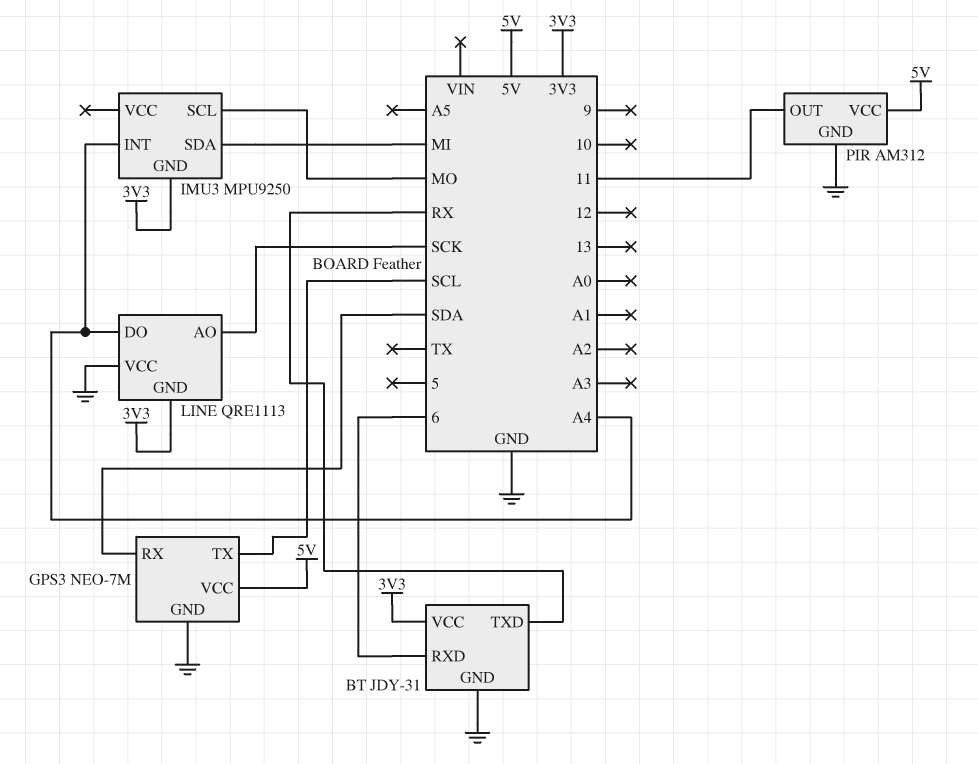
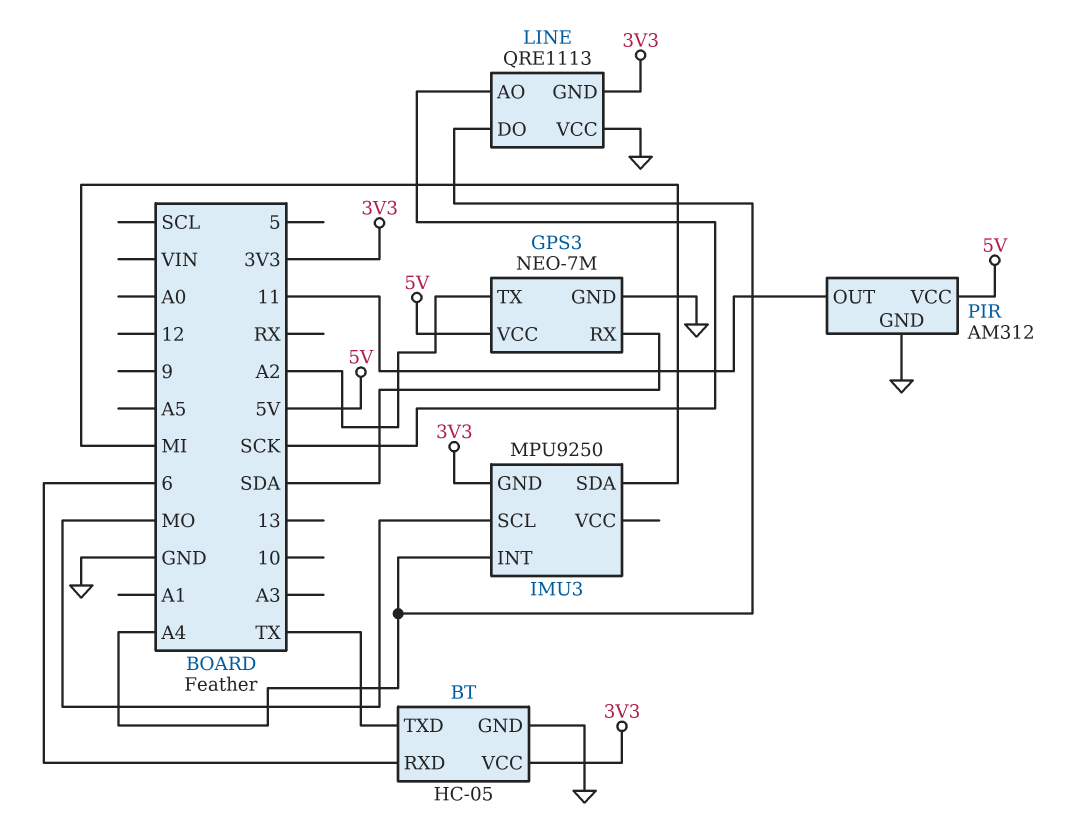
BT: JDY-31 -> HC-05
BT pin TXD: RX -> TX
GPS3 pin TX: SCL -> A2

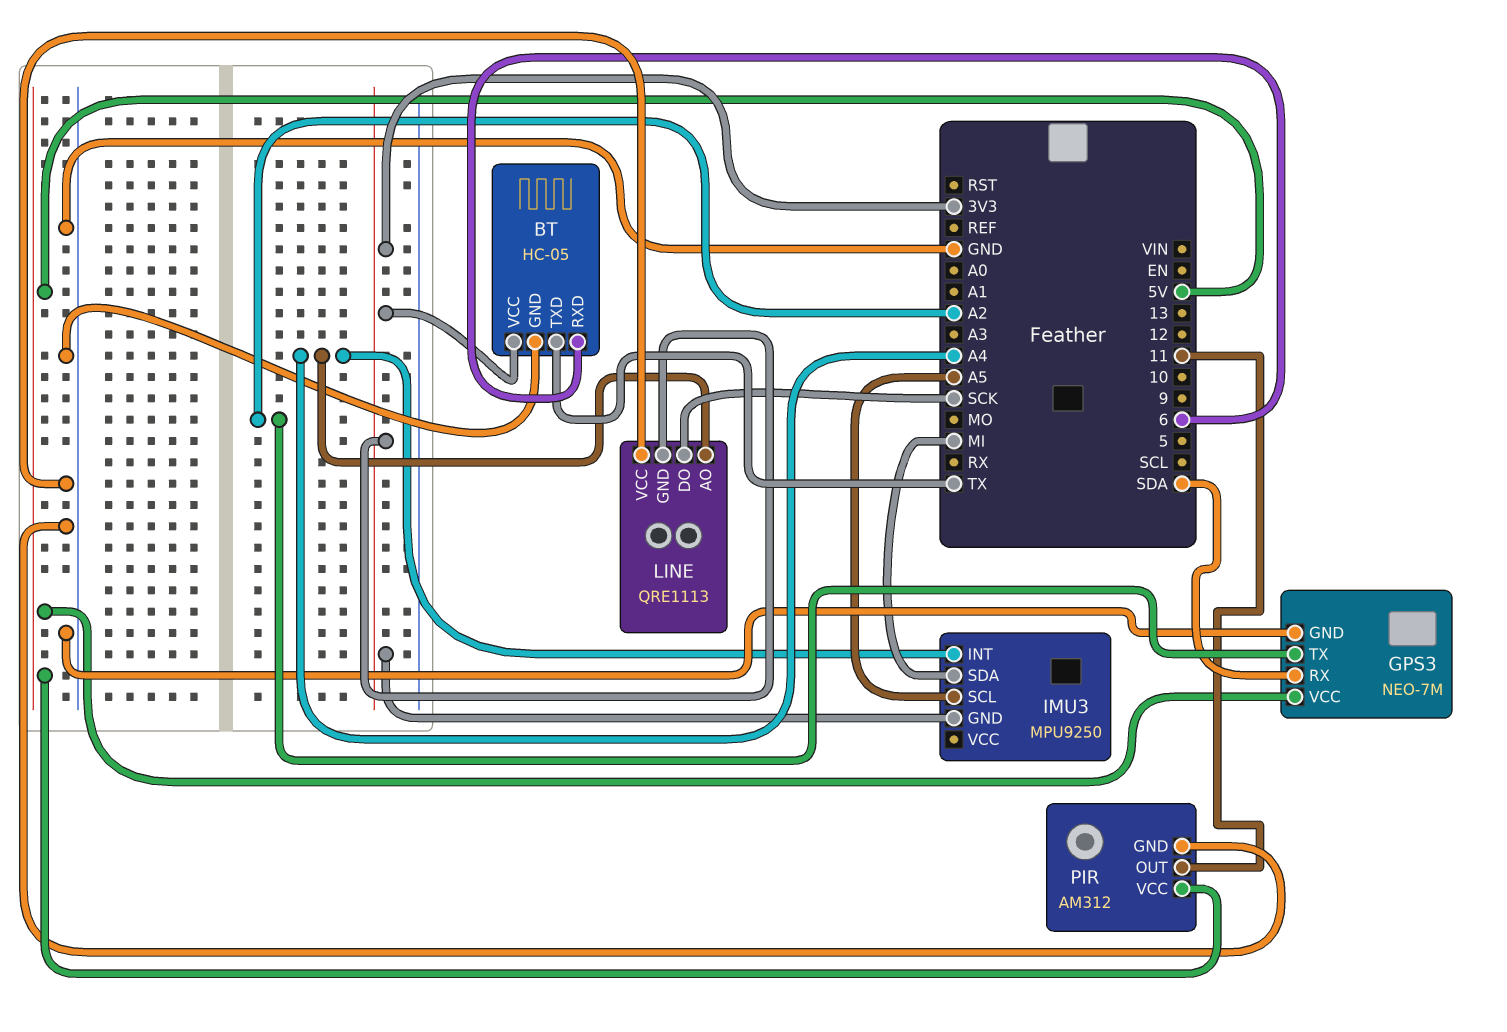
IMU3 pin SCL: MO -> A5
LINE pin AO: SCK -> A4
LINE pin DO: A4 -> SCK

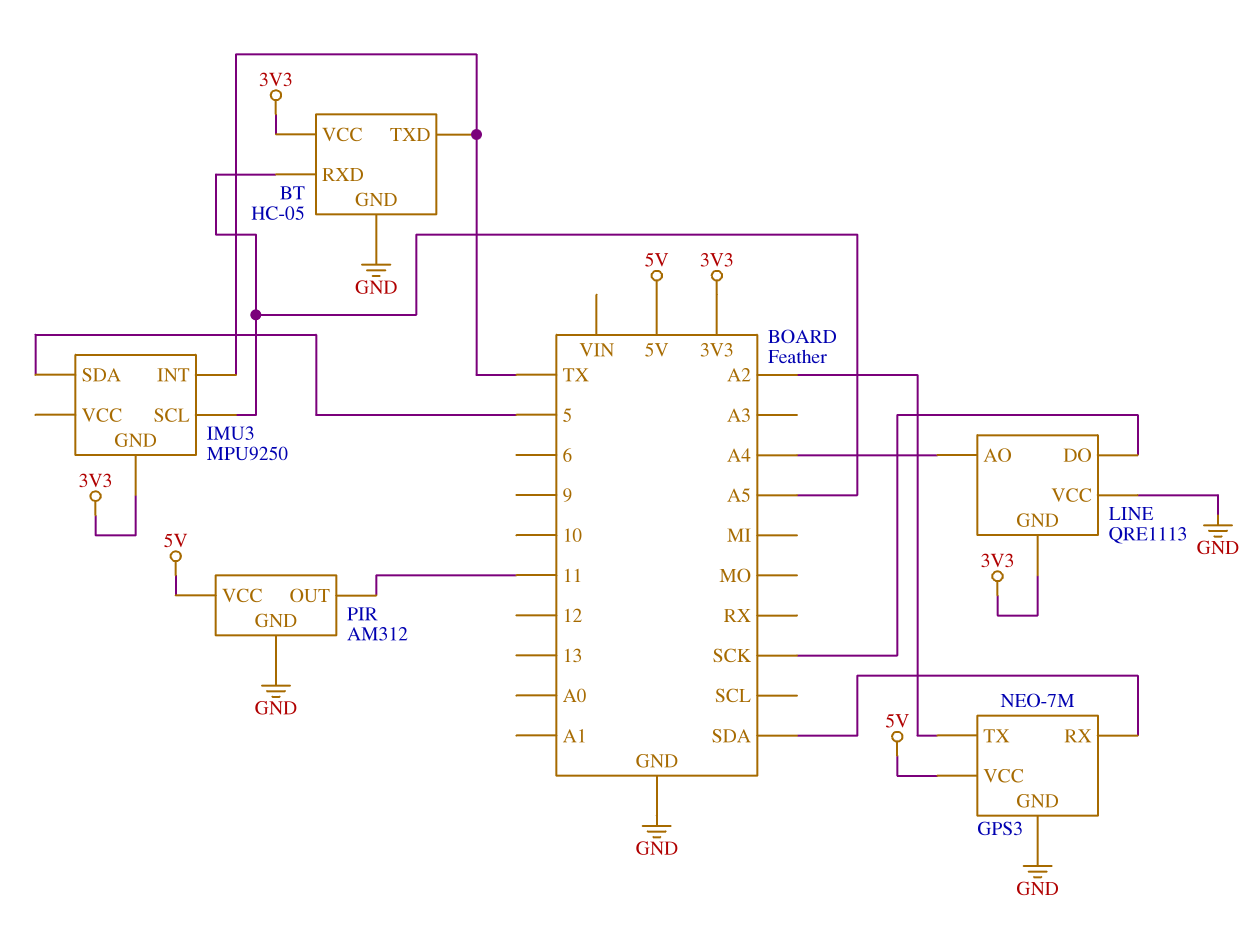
BT pin RXD: 6 -> A5
IMU3 pin INT: A4 -> TX
IMU3 pin SDA: MI -> 5

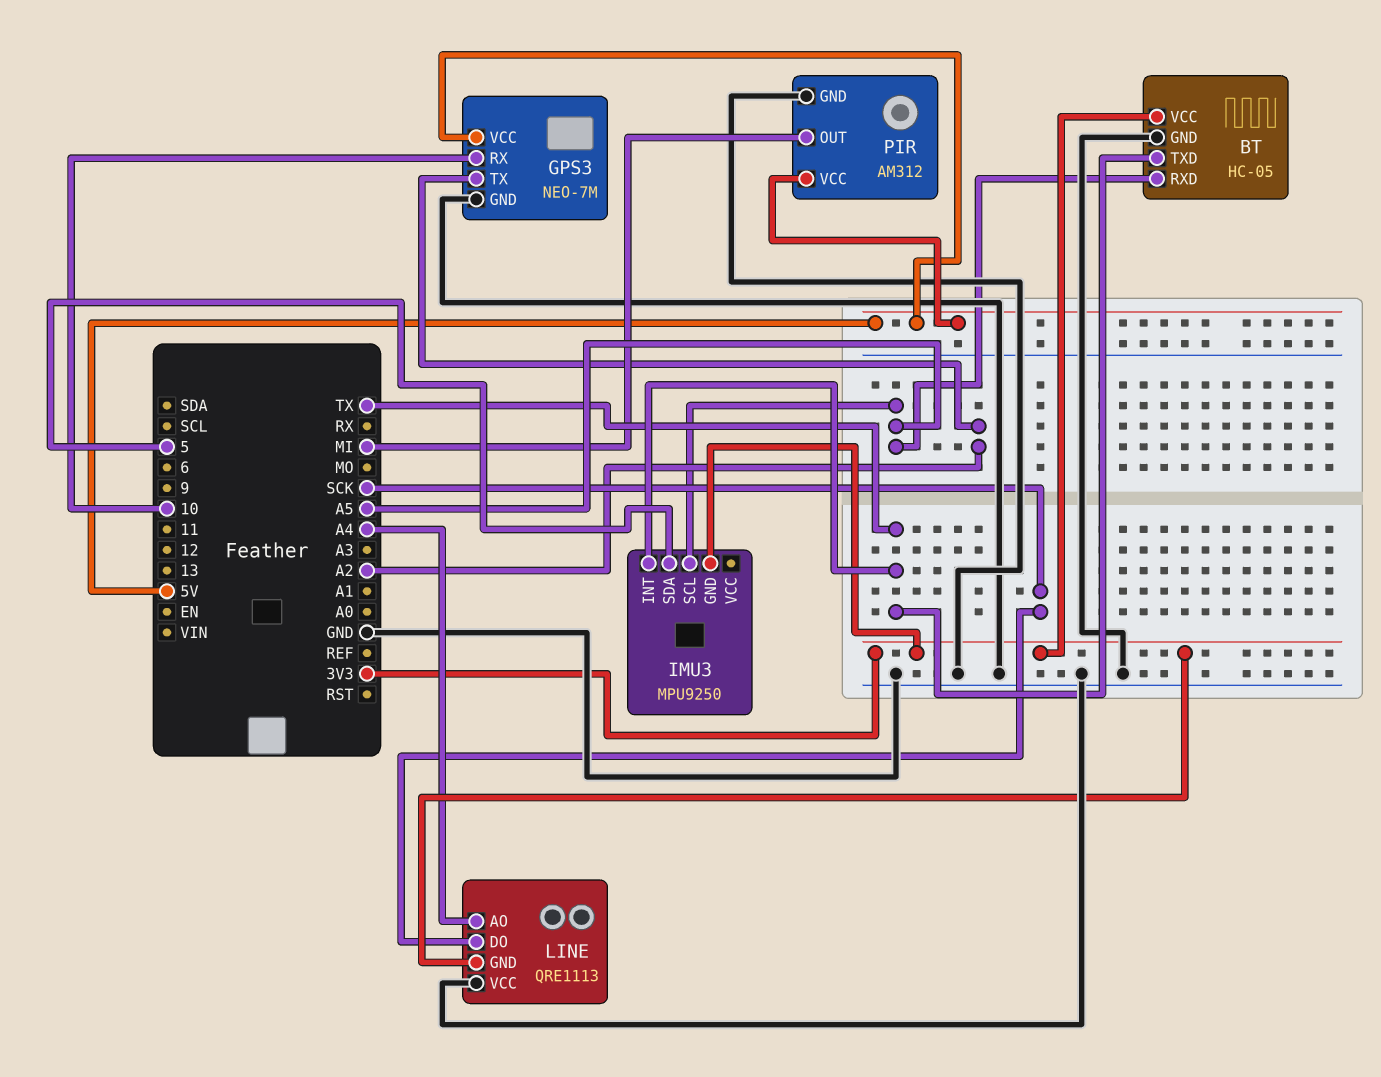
GPS3 pin RX: SDA -> 10
PIR pin OUT: 11 -> MI

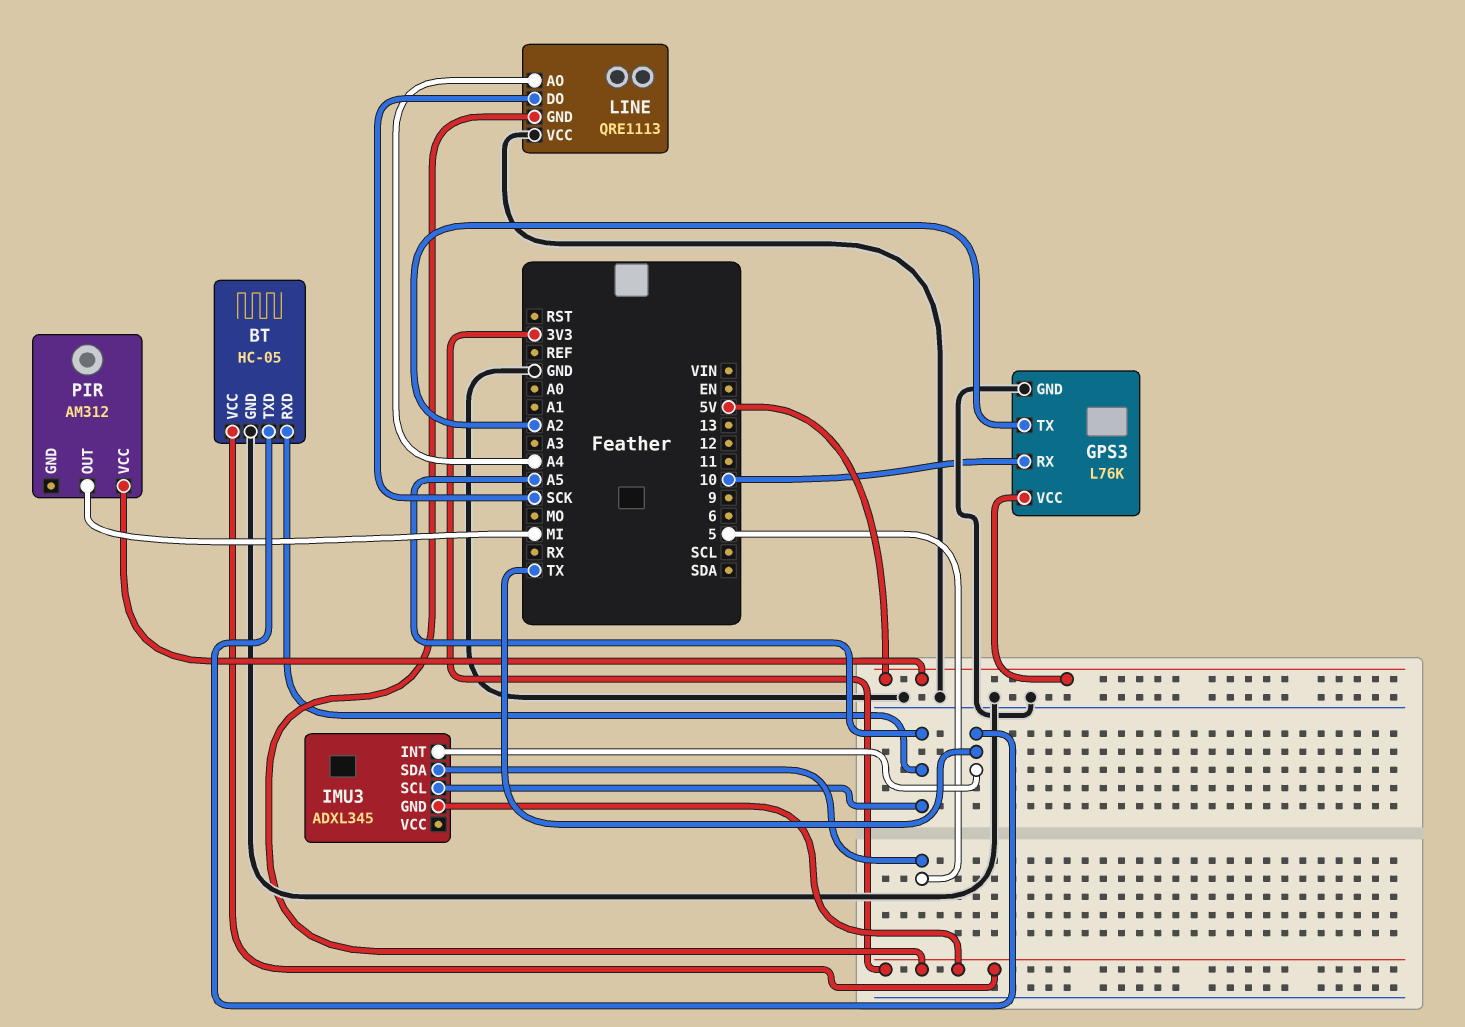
GPS3: NEO-7M -> L76K
IMU3: MPU9250 -> ADXL345
PIR pin GND: GND -> none

